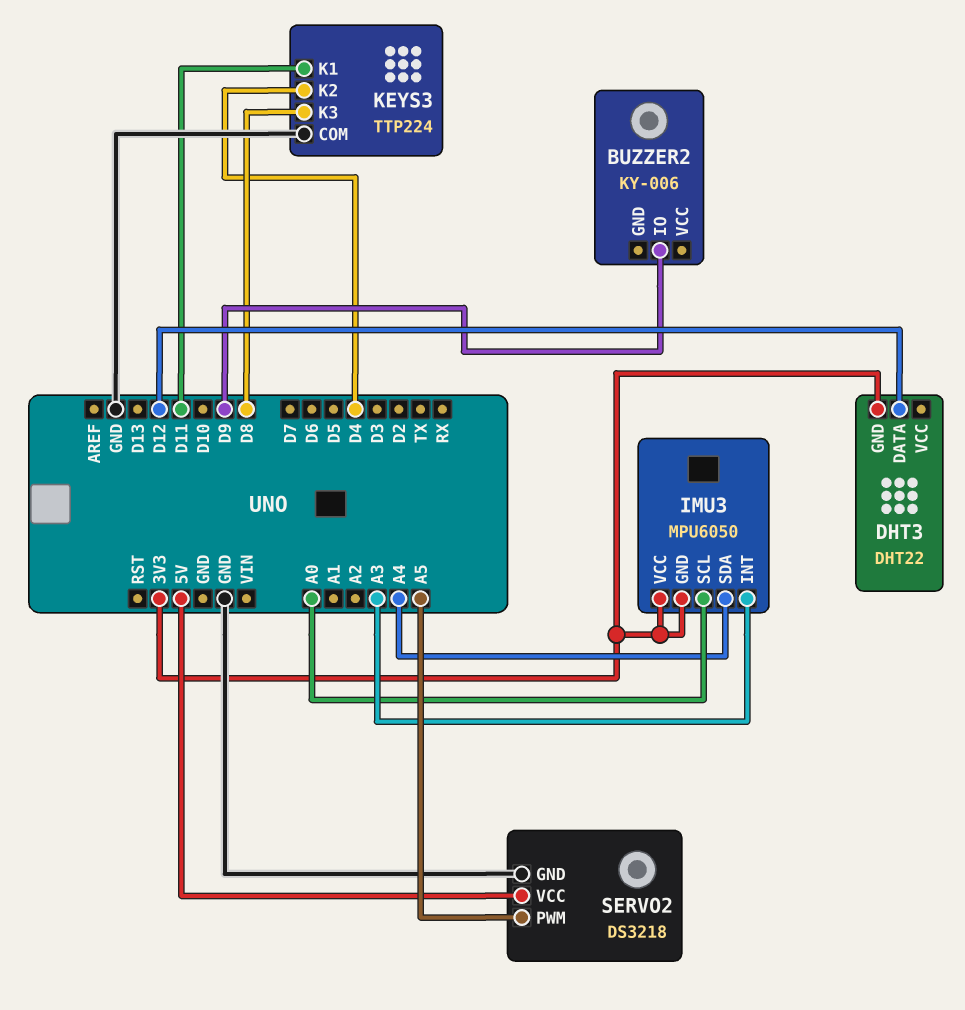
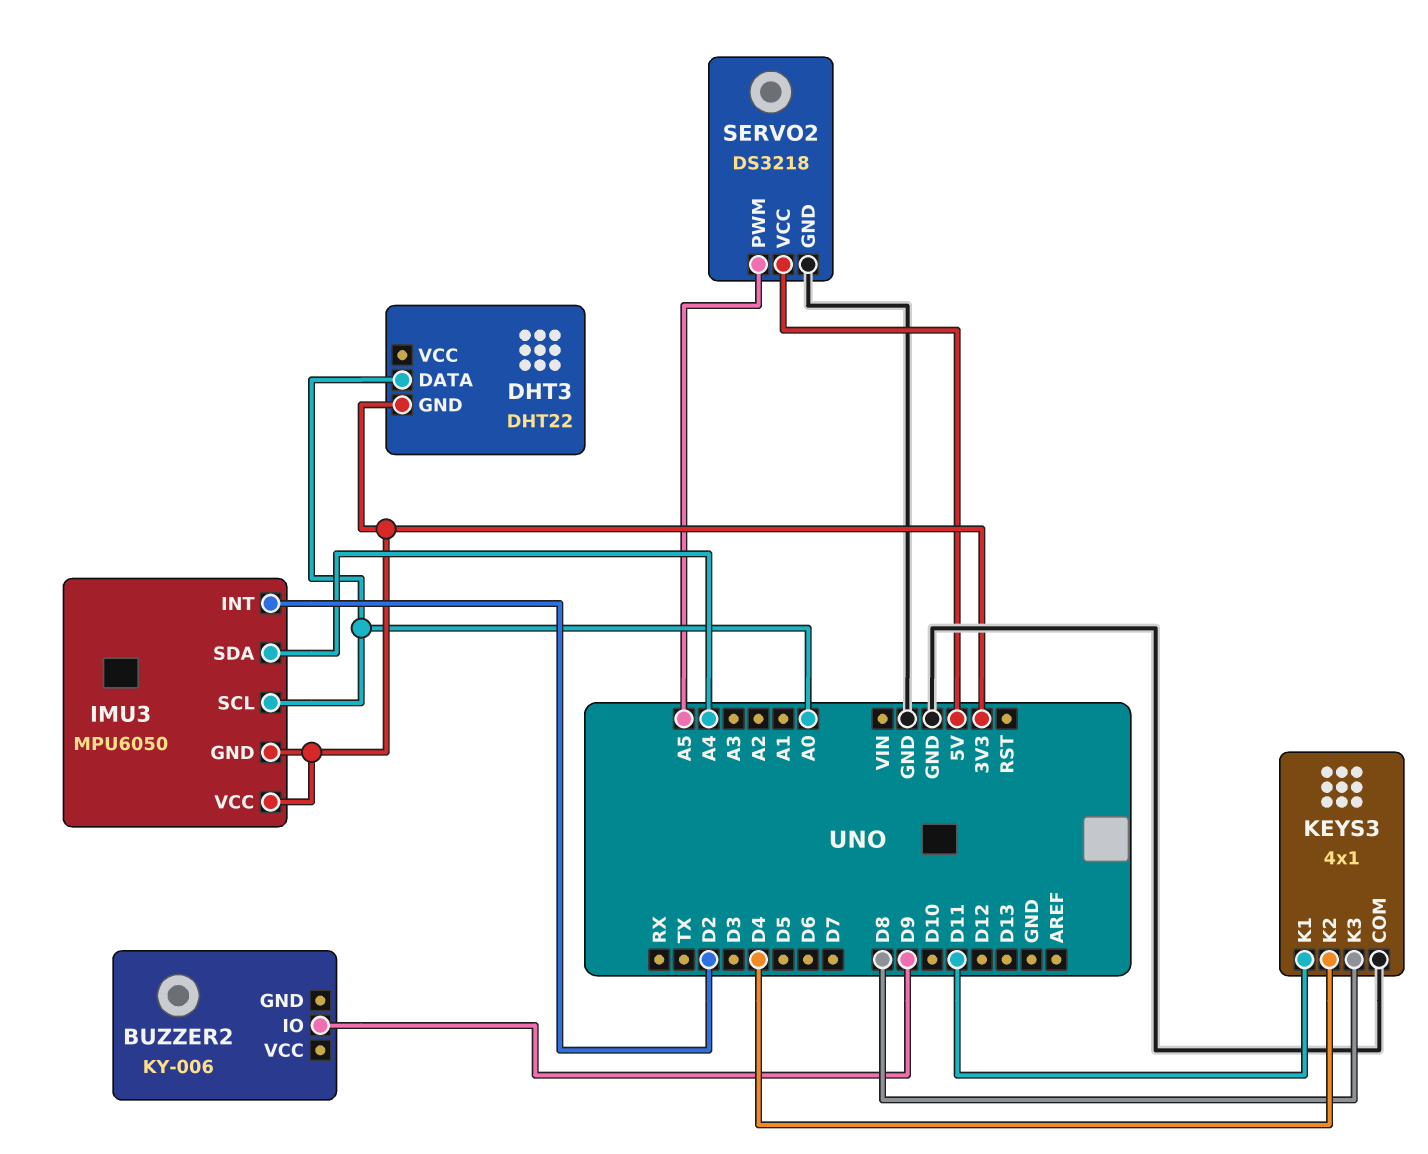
DHT3 pin DATA: D12 -> A0
IMU3 pin INT: A3 -> D2
KEYS3: TTP224 -> 4x1

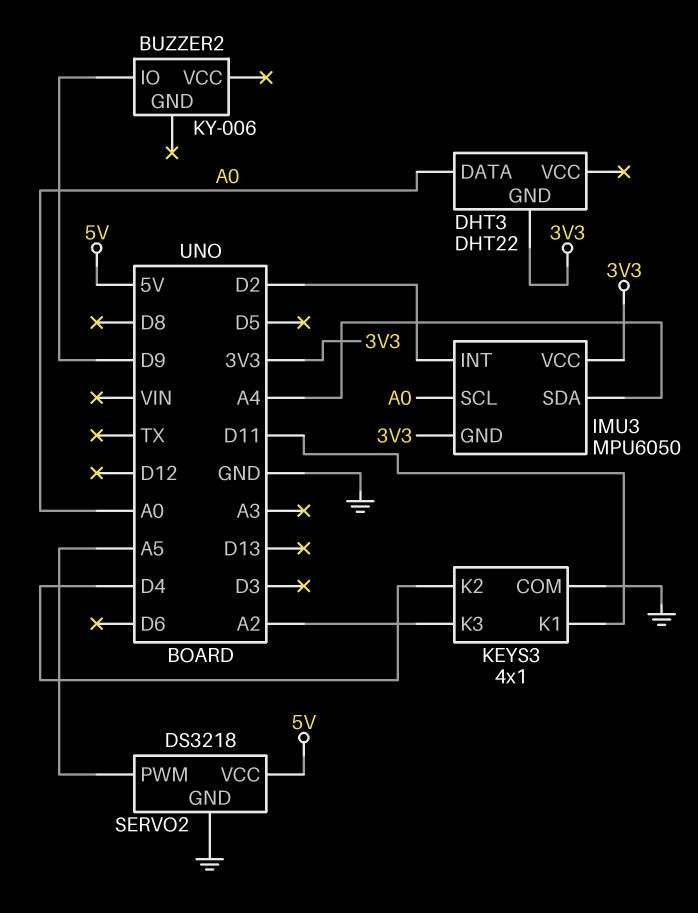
KEYS3 pin K3: D8 -> A2

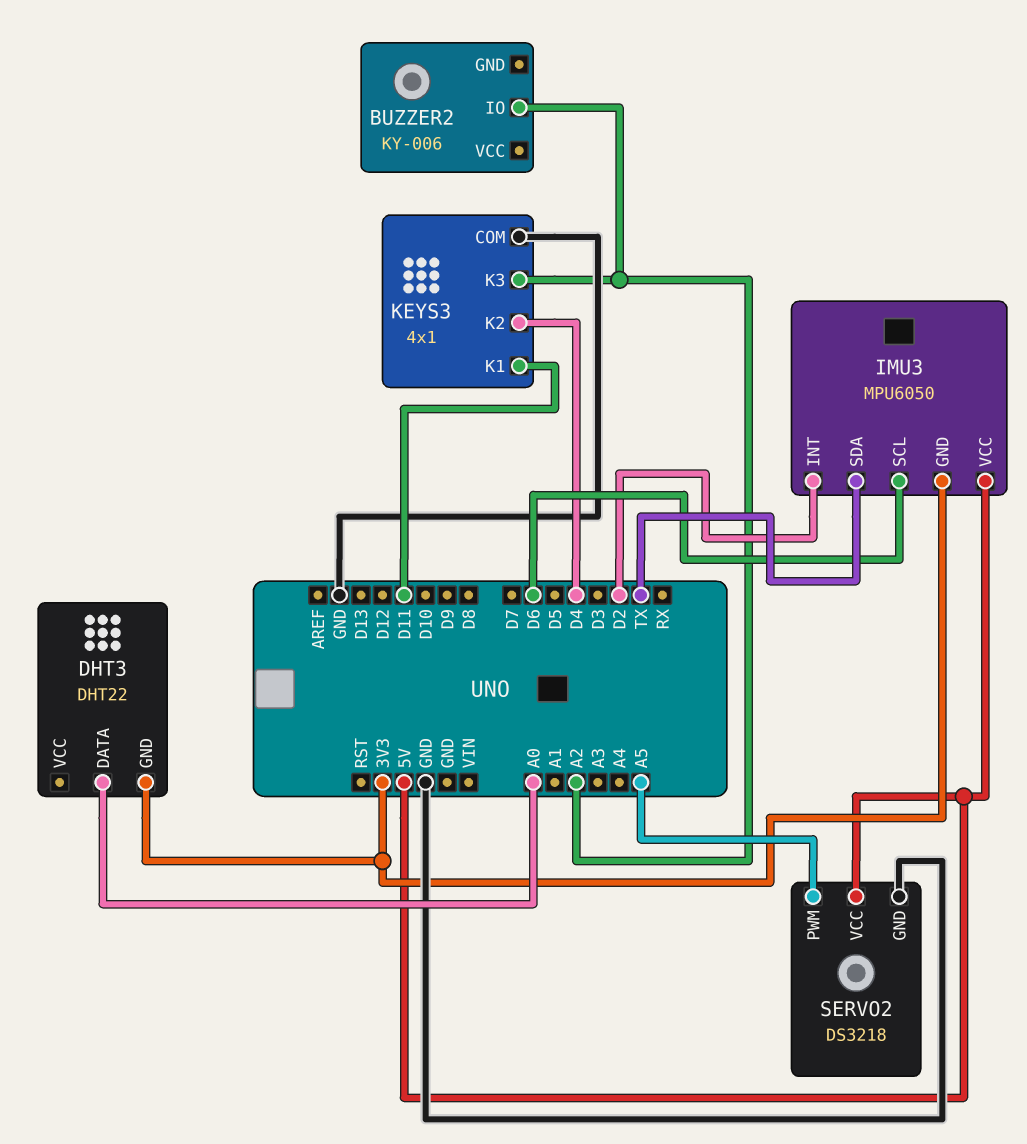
BUZZER2 pin IO: D9 -> A2
IMU3 pin SCL: A0 -> D6
IMU3 pin SDA: A4 -> TX
IMU3 pin VCC: 3V3 -> 5V

